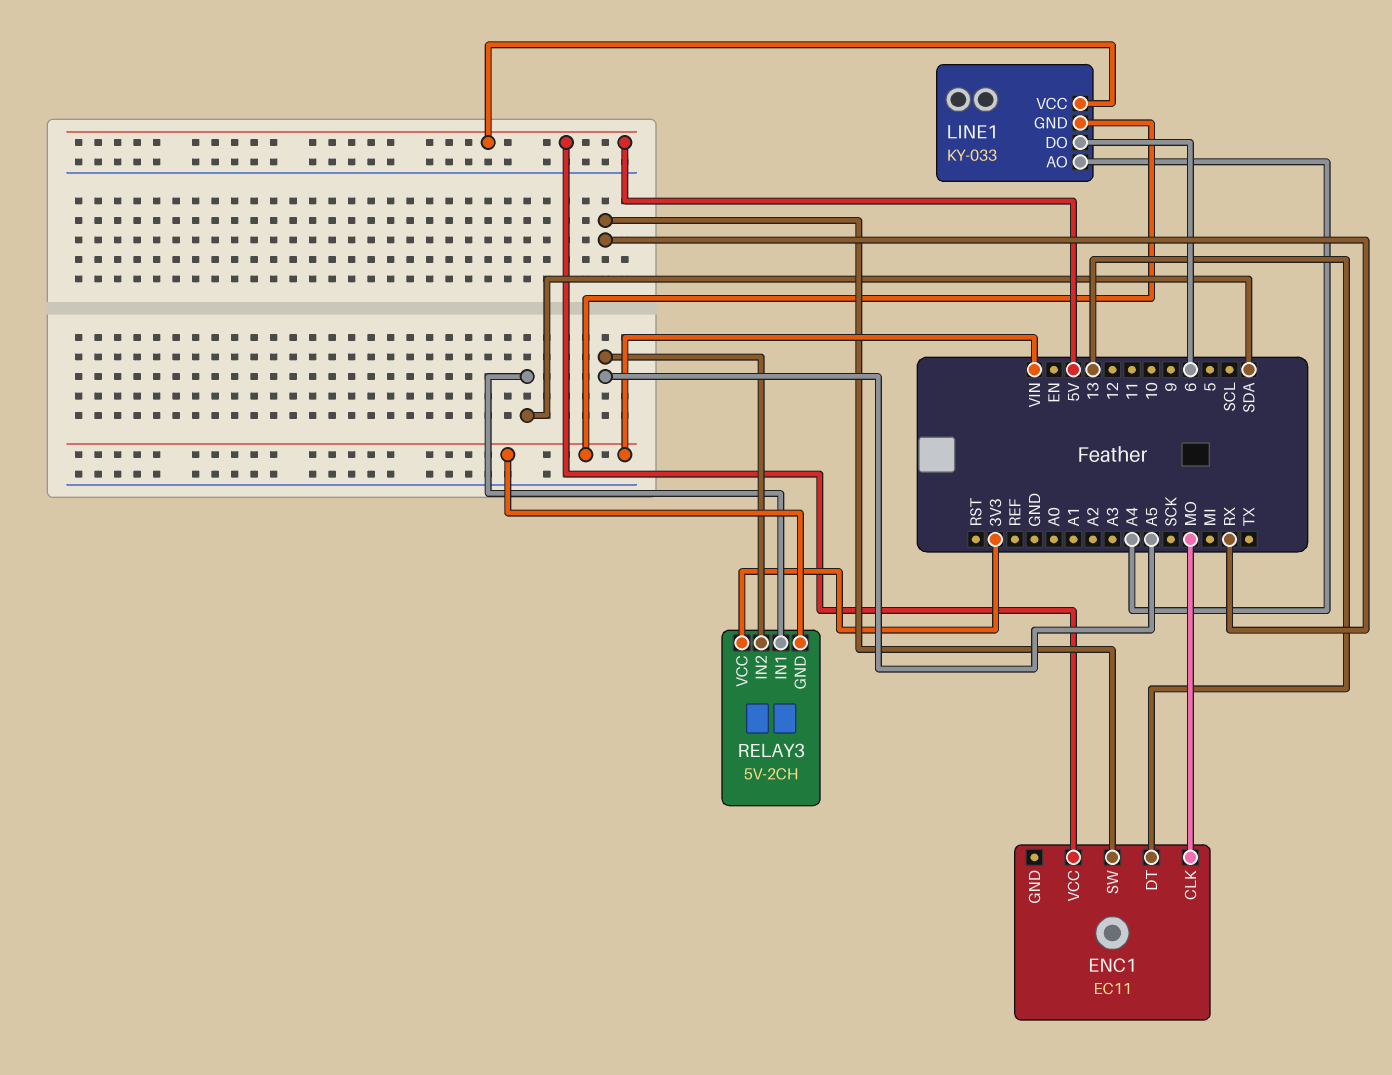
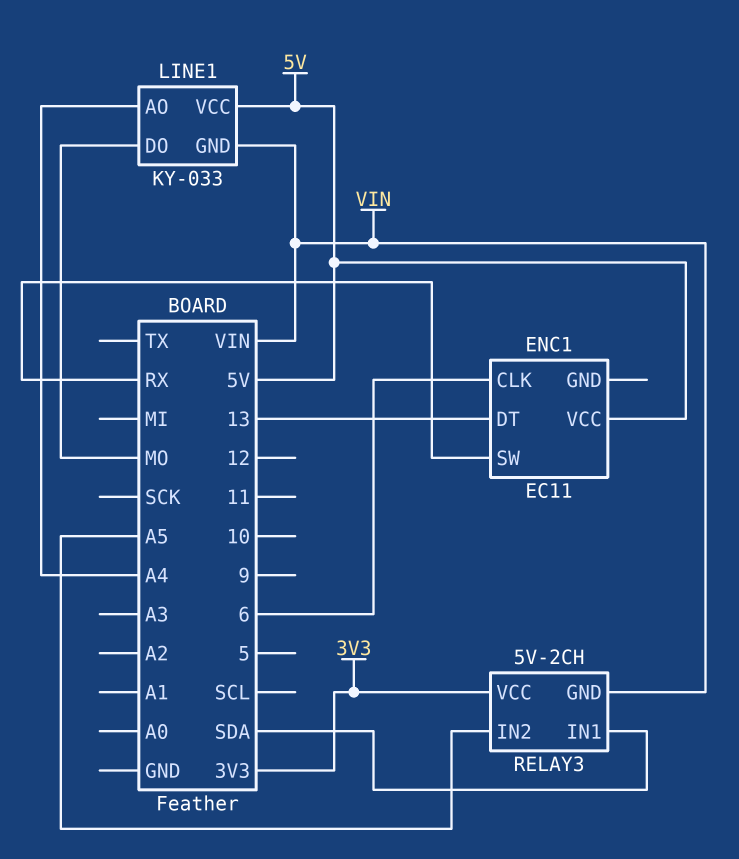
ENC1 pin CLK: MO -> 6
LINE1 pin DO: 6 -> MO

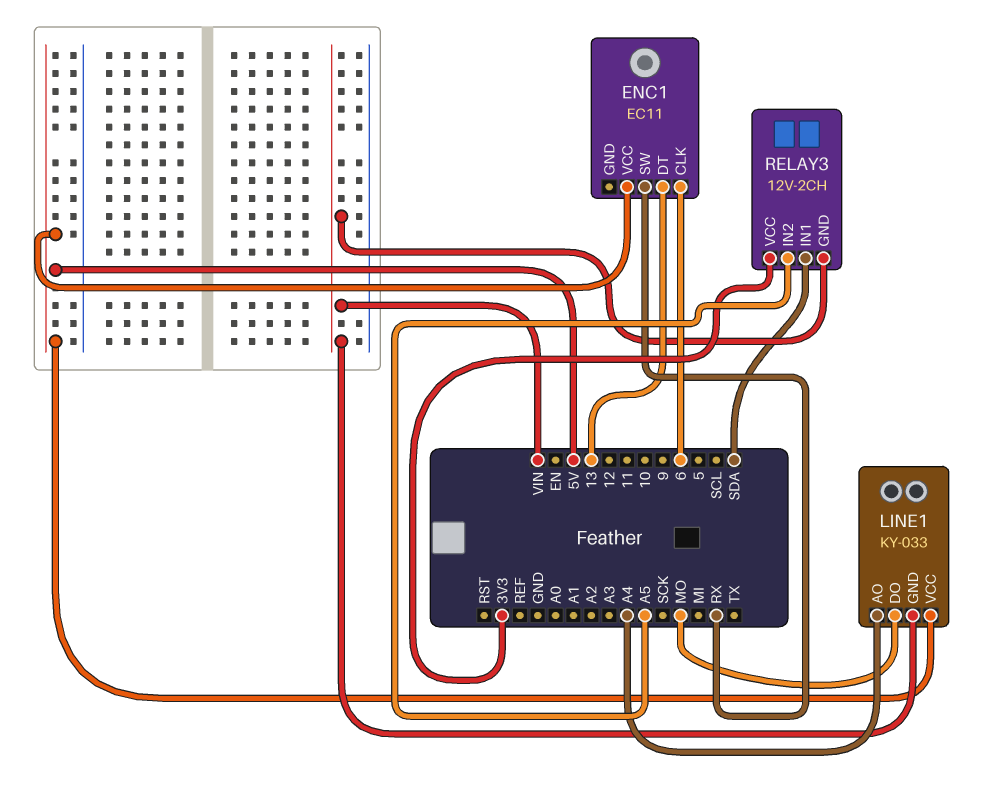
RELAY3: 5V-2CH -> 12V-2CH

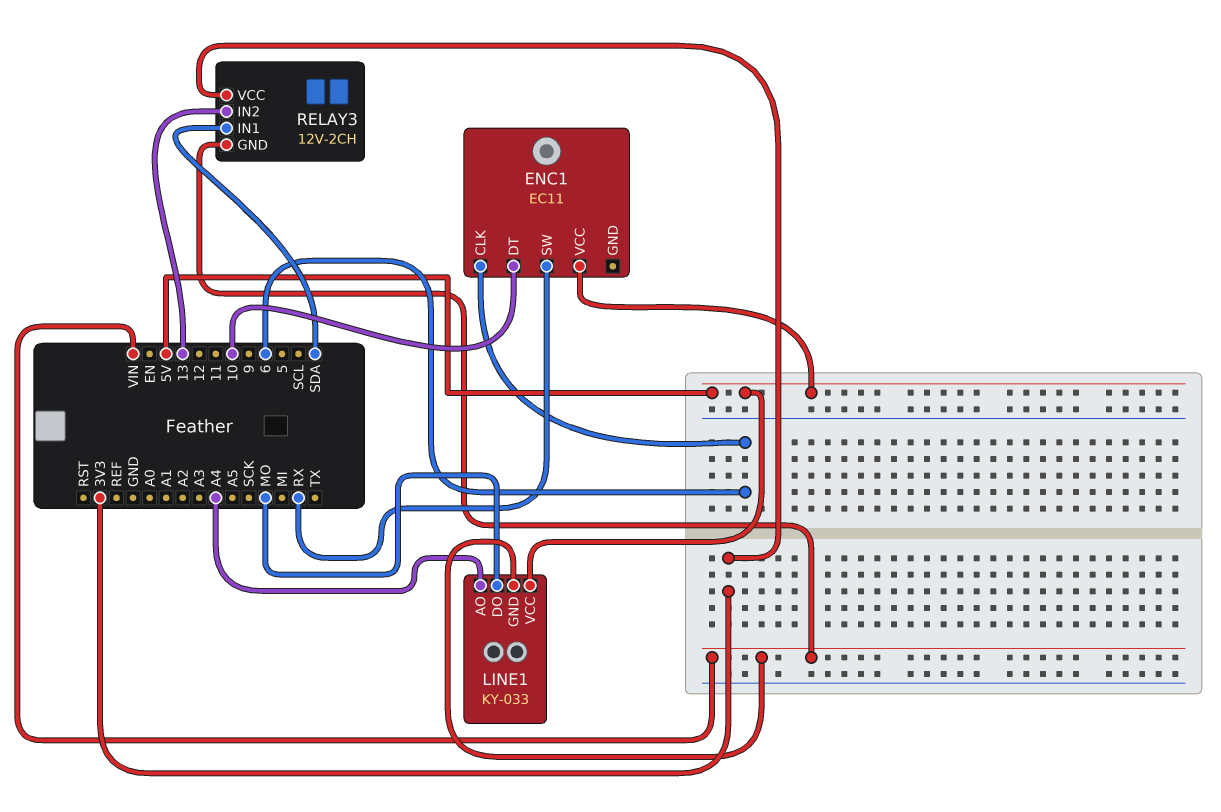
ENC1 pin DT: 13 -> 10
RELAY3 pin IN2: A5 -> 13

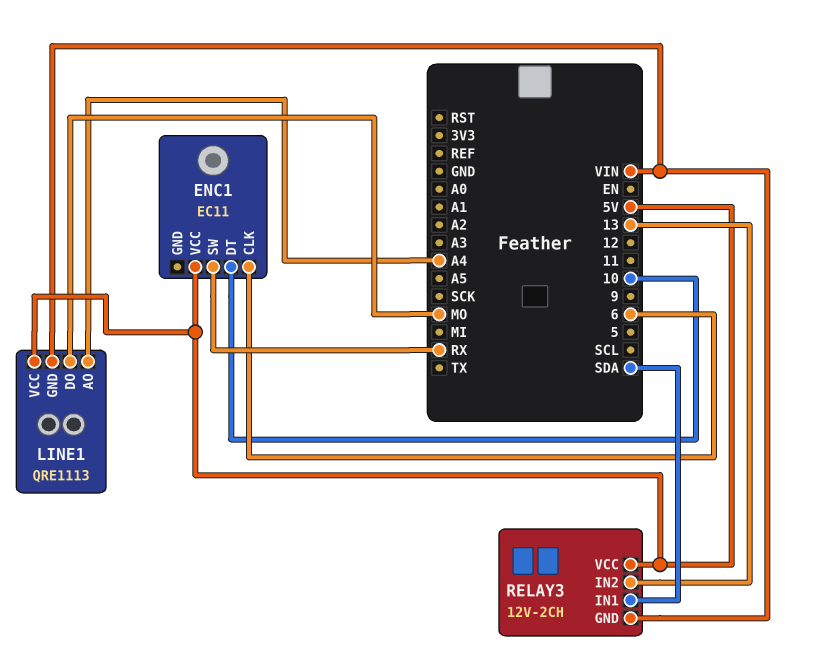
LINE1: KY-033 -> QRE1113
RELAY3 pin VCC: 3V3 -> 5V

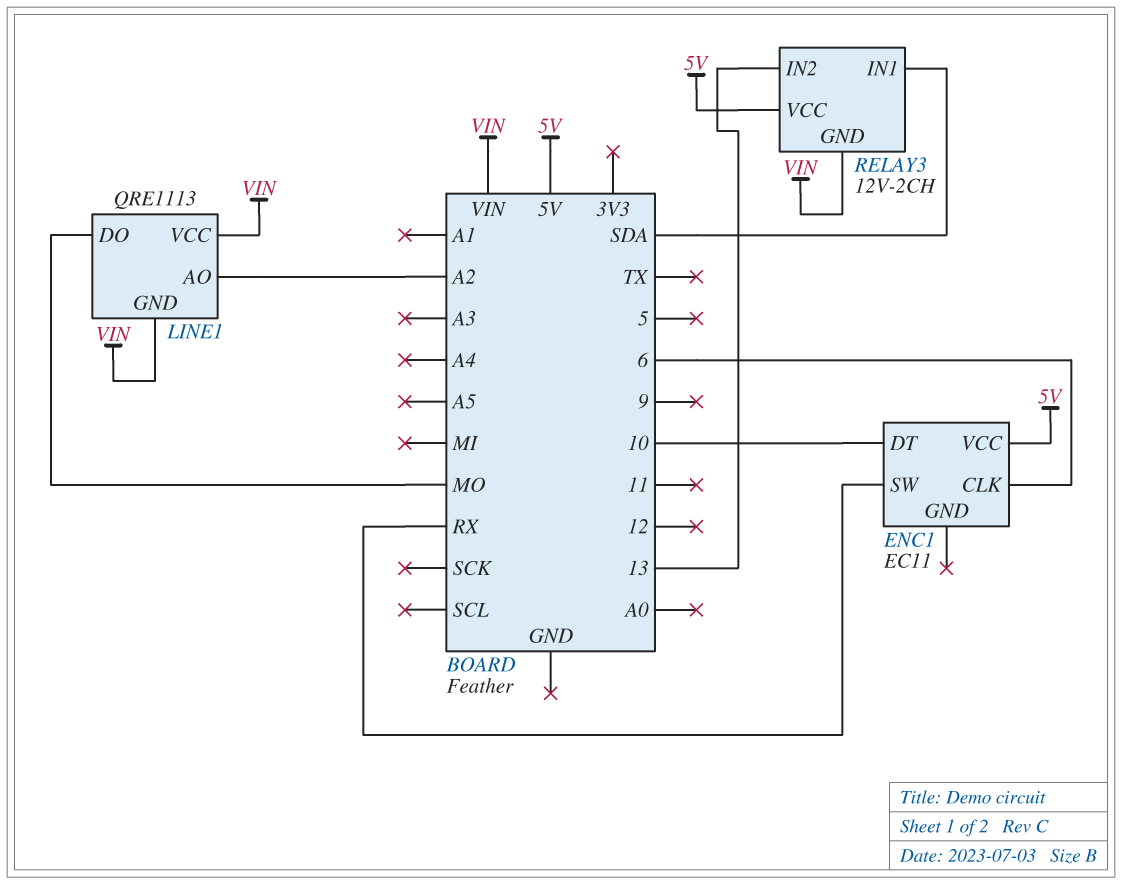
LINE1 pin AO: A4 -> A2
LINE1 pin VCC: 5V -> VIN

